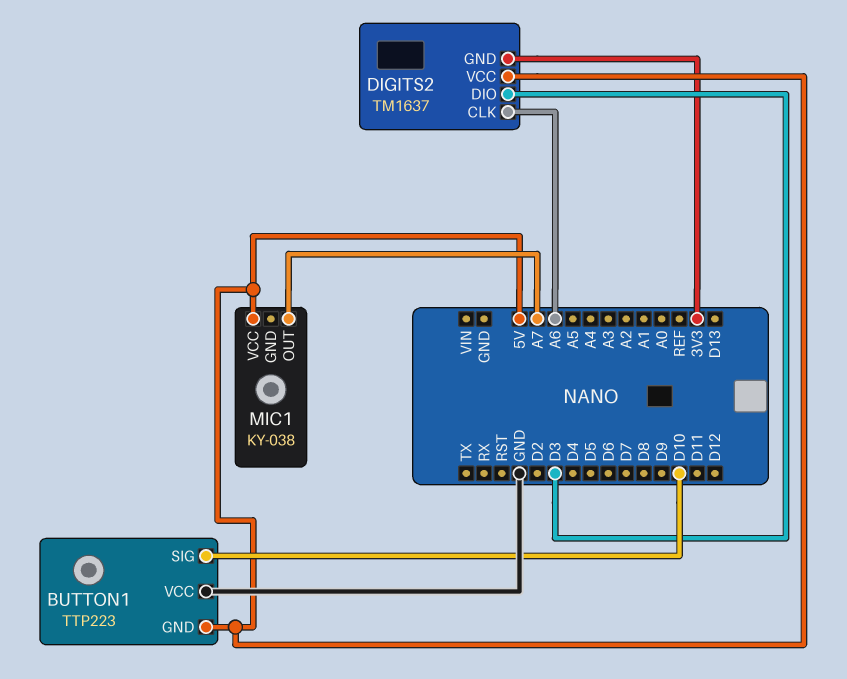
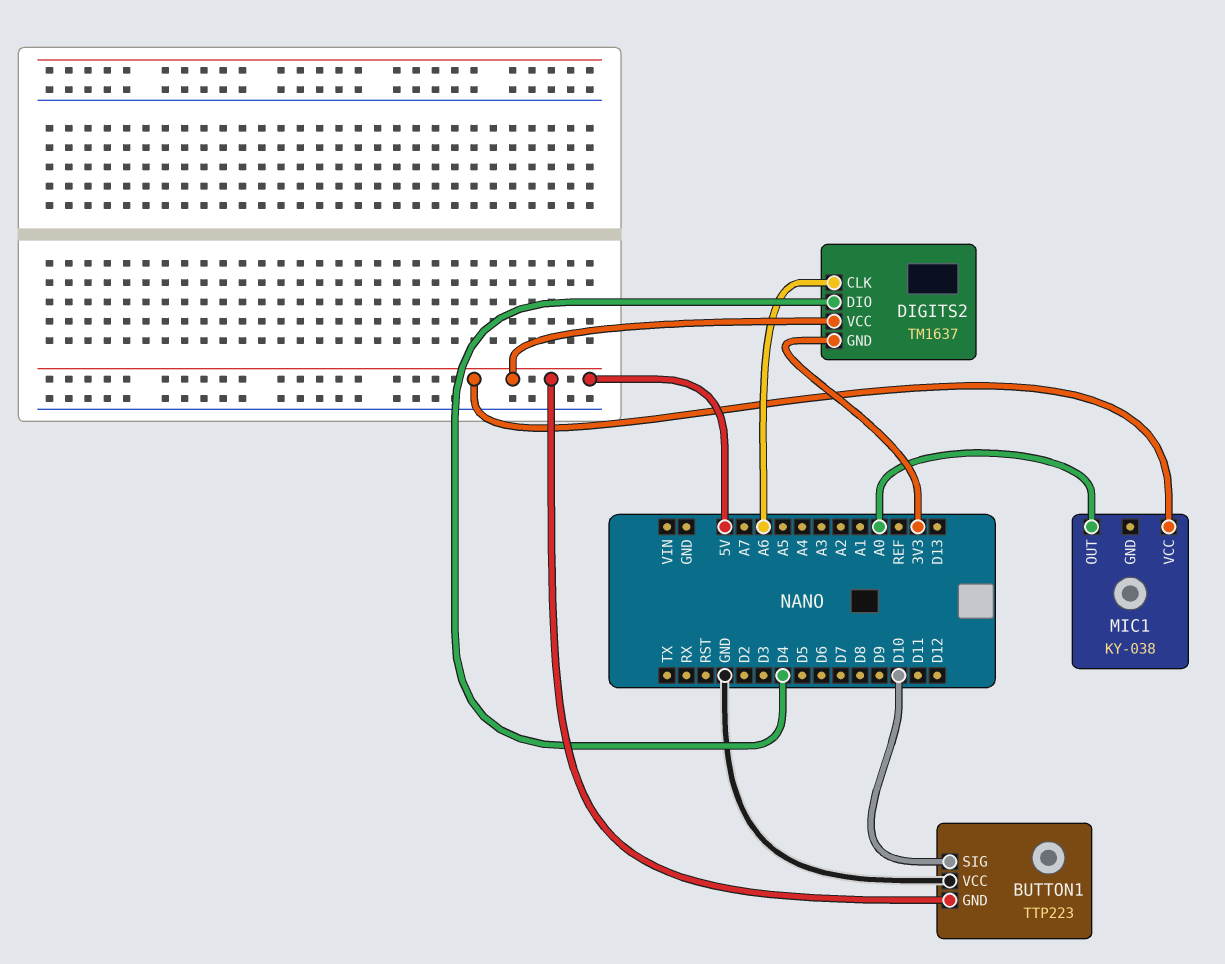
DIGITS2 pin DIO: D3 -> D4
MIC1 pin OUT: A7 -> A0

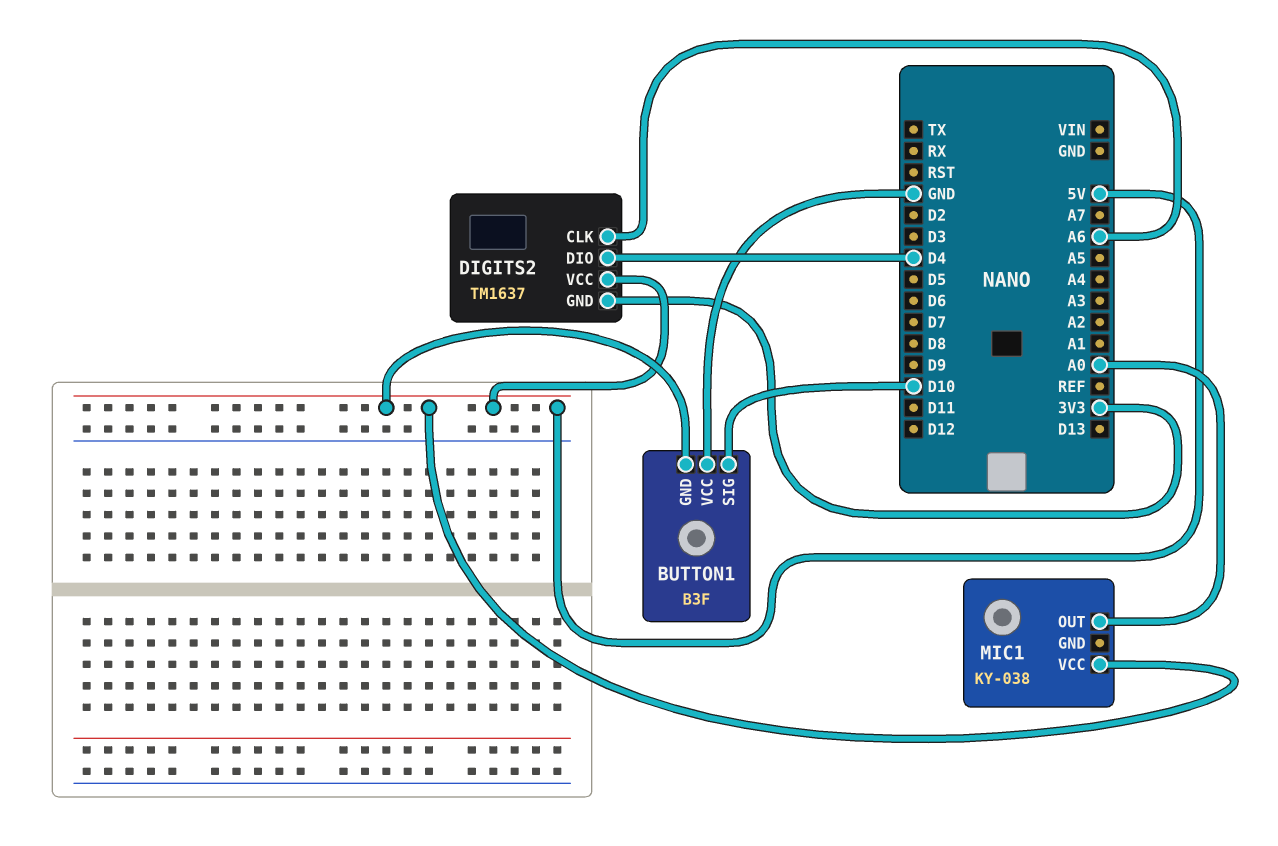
BUTTON1: TTP223 -> B3F

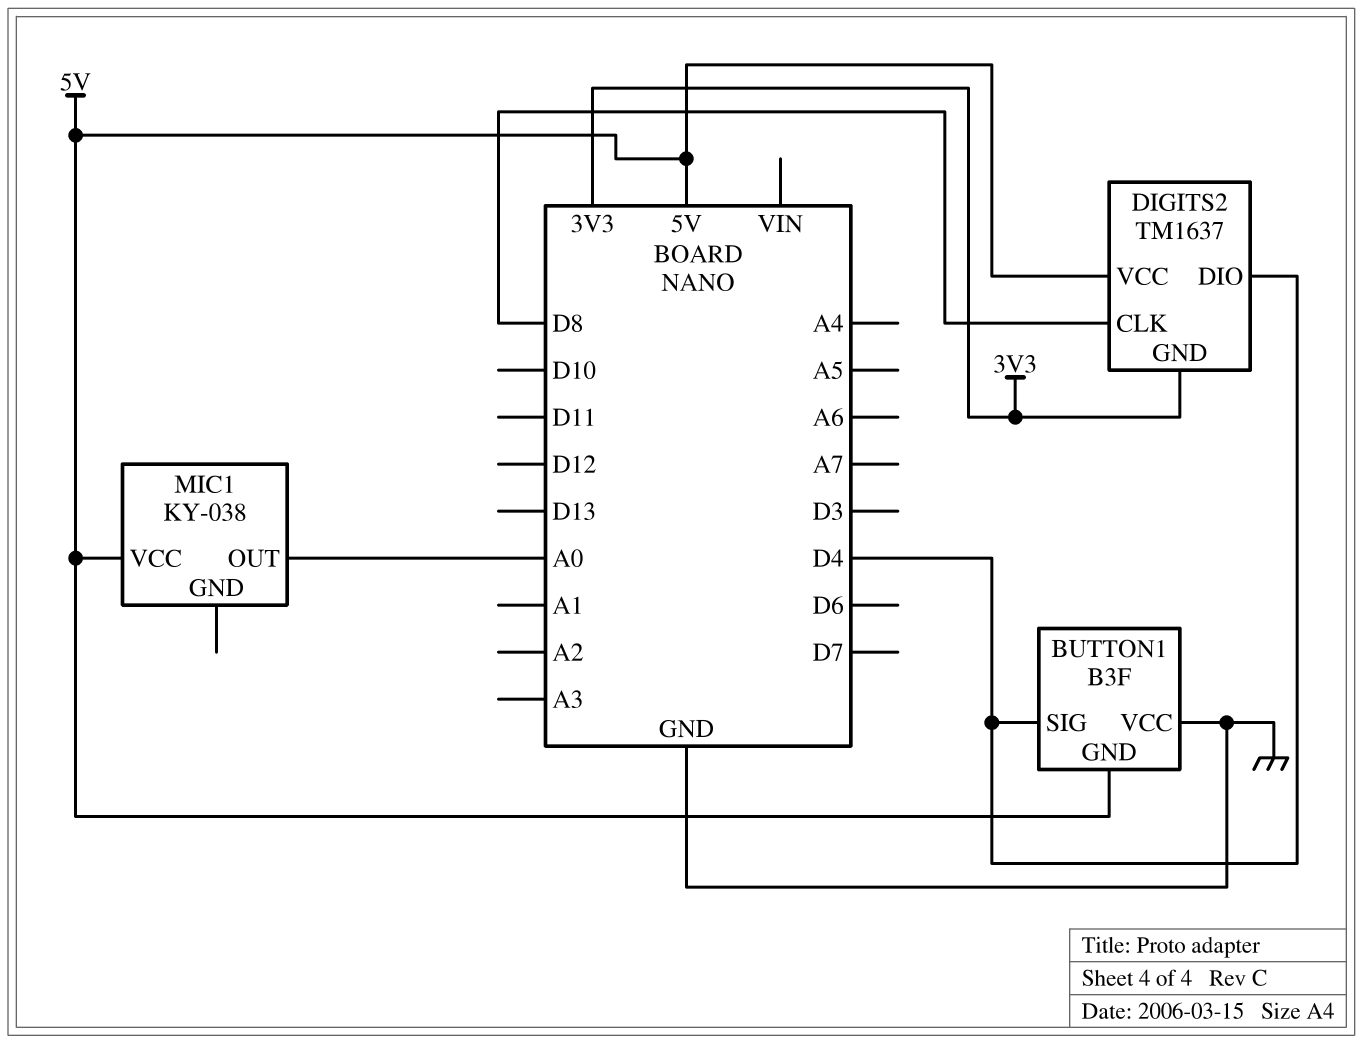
BUTTON1 pin SIG: D10 -> D4
DIGITS2 pin CLK: A6 -> D8

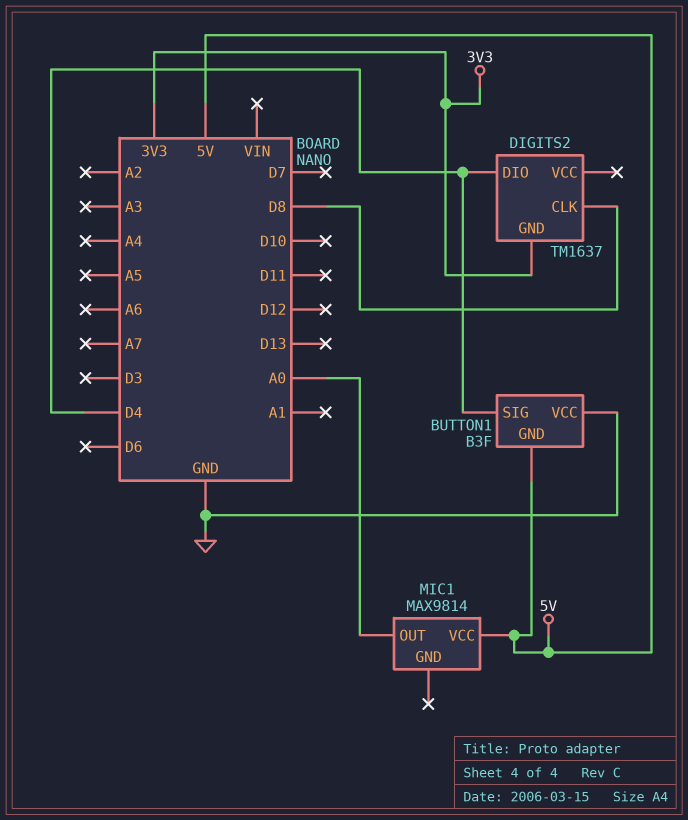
DIGITS2 pin VCC: 5V -> none
MIC1: KY-038 -> MAX9814

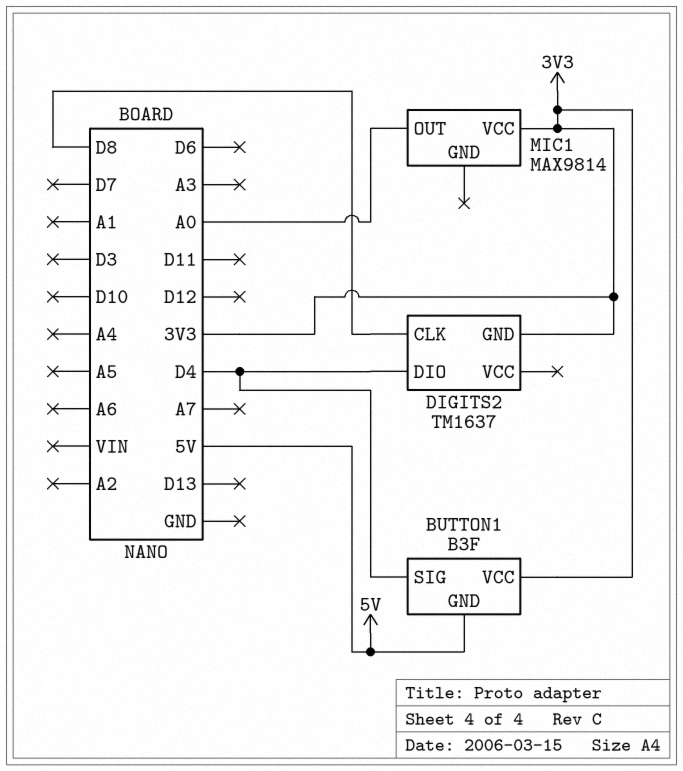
BUTTON1 pin VCC: GND -> 3V3
MIC1 pin VCC: 5V -> 3V3

